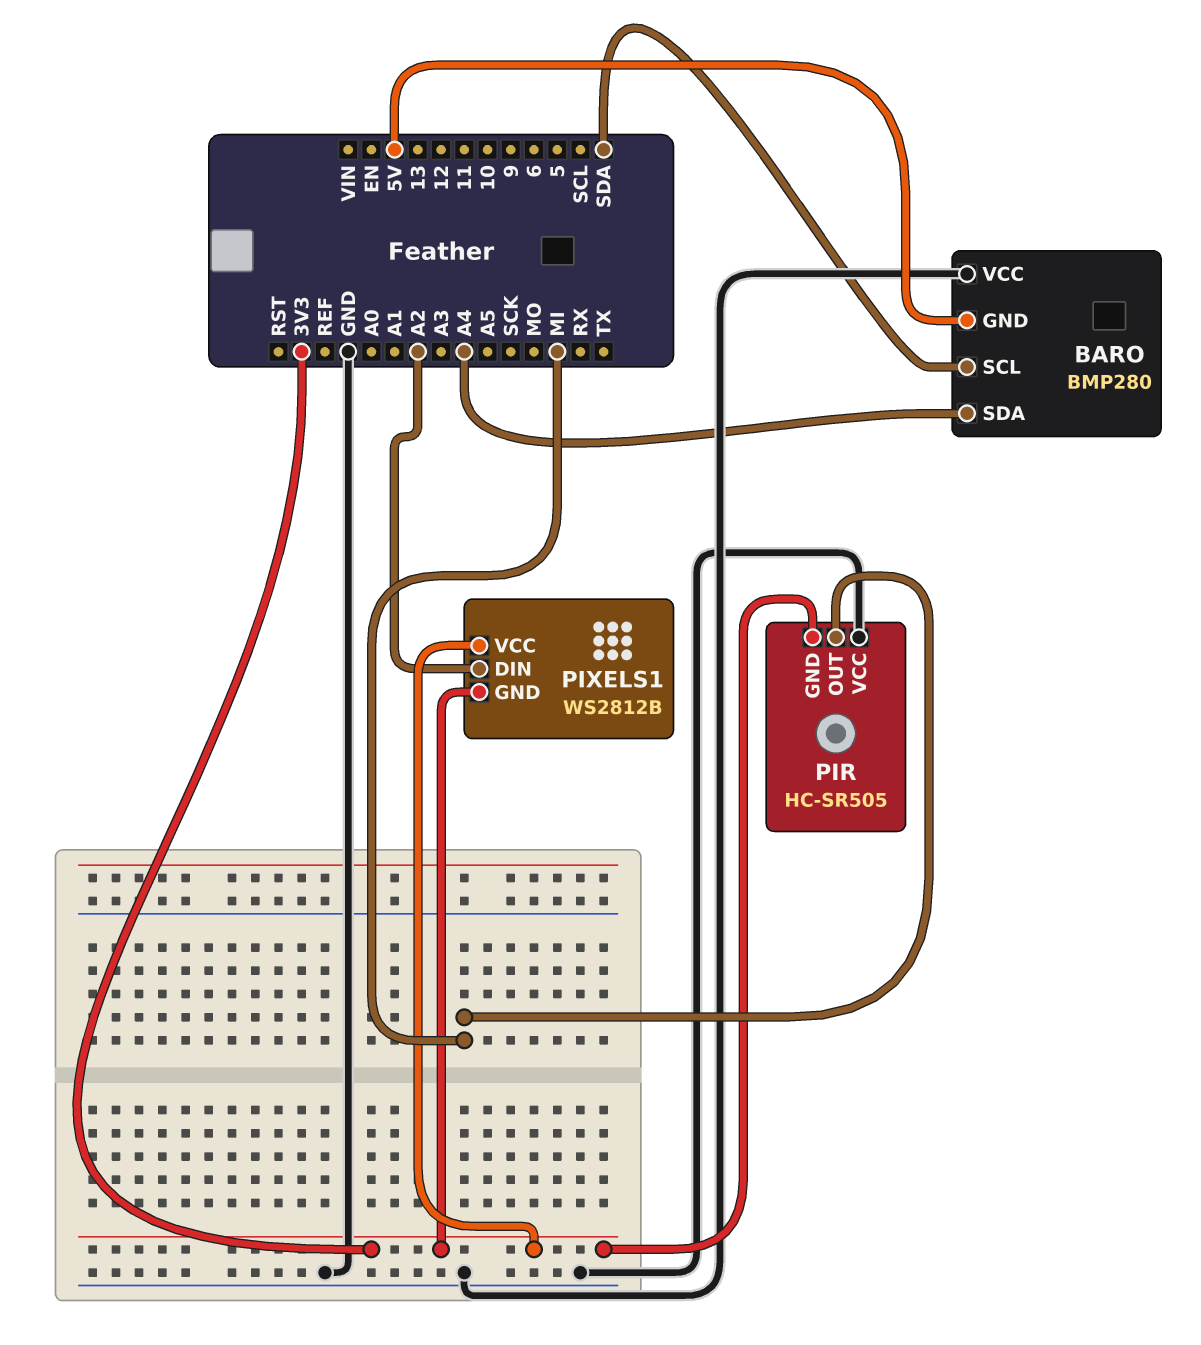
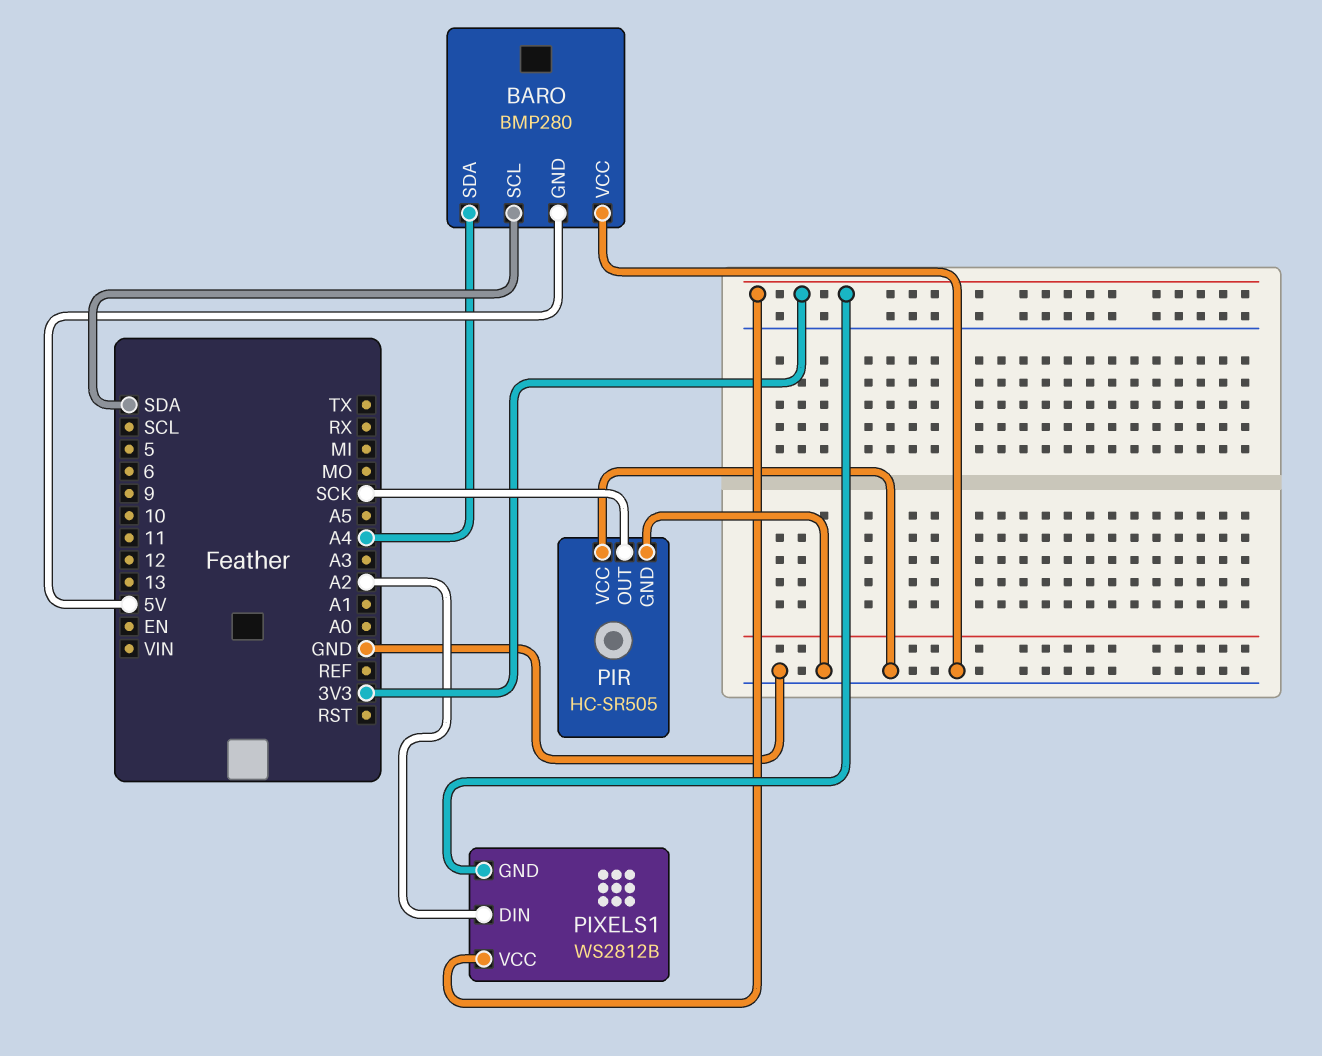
PIR pin GND: 3V3 -> GND
PIR pin OUT: MI -> SCK

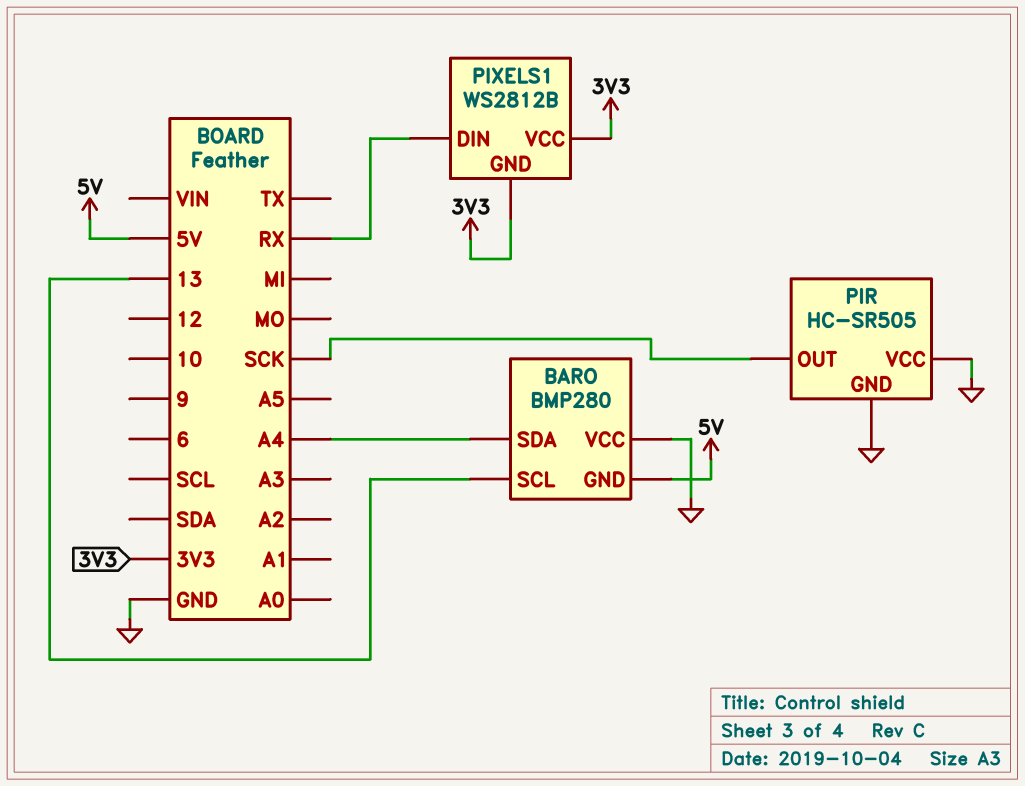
BARO pin SCL: SDA -> 13
PIXELS1 pin DIN: A2 -> RX

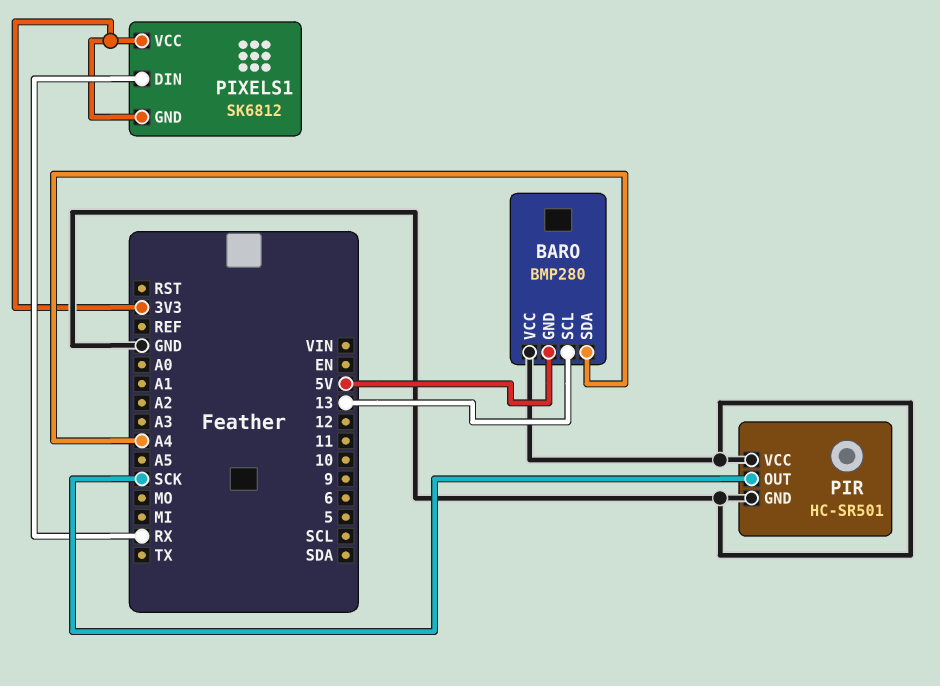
PIR: HC-SR505 -> HC-SR501
PIXELS1: WS2812B -> SK6812

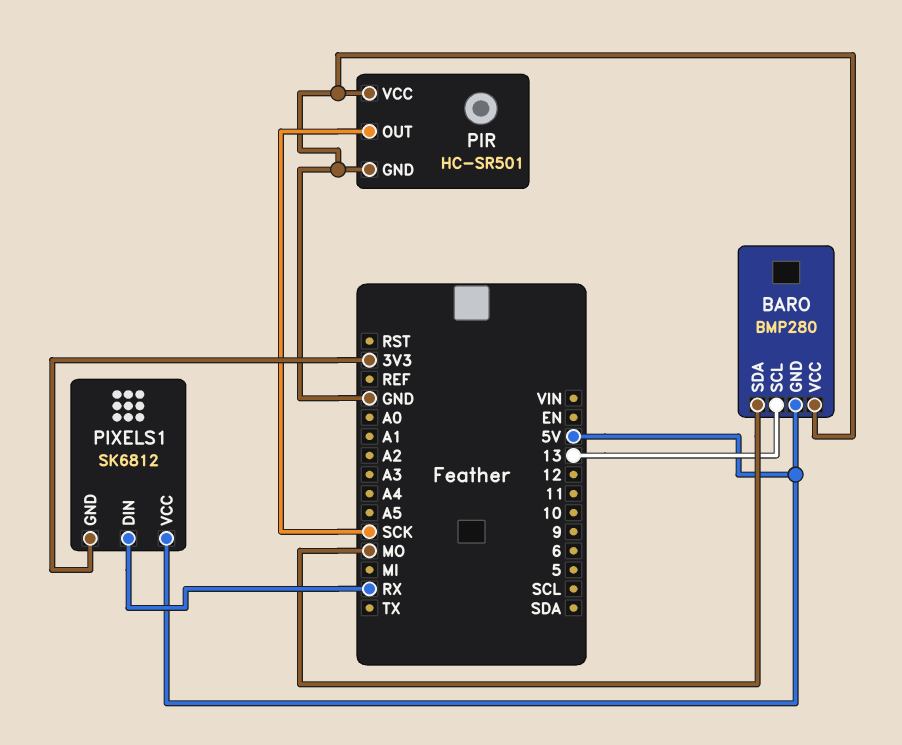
BARO pin SDA: A4 -> MO
PIXELS1 pin VCC: 3V3 -> 5V

